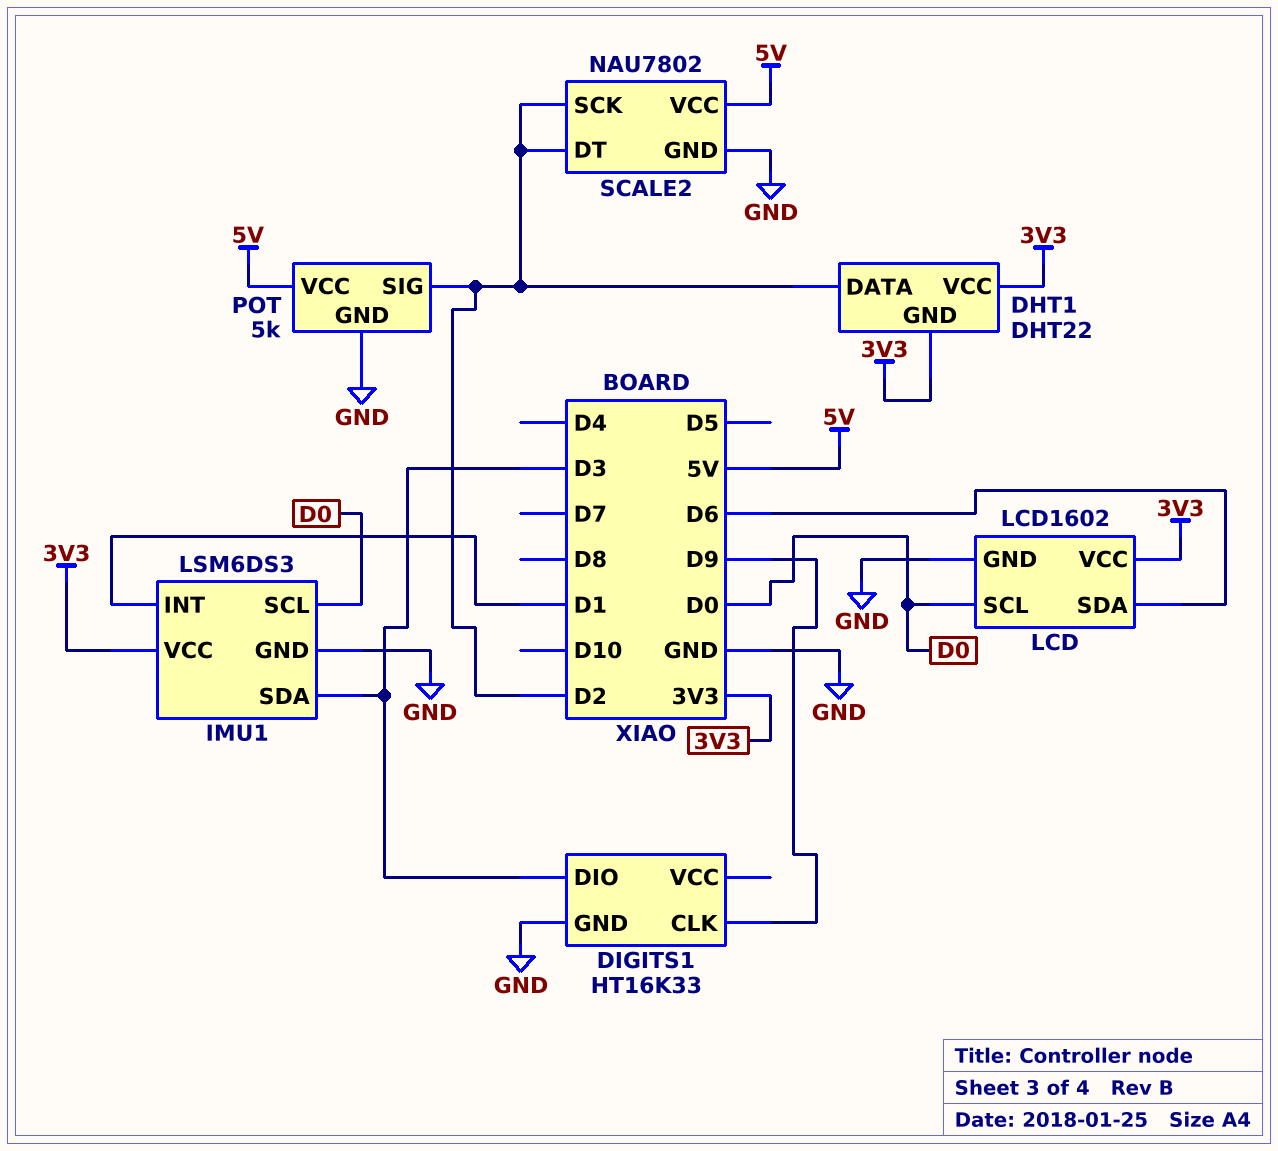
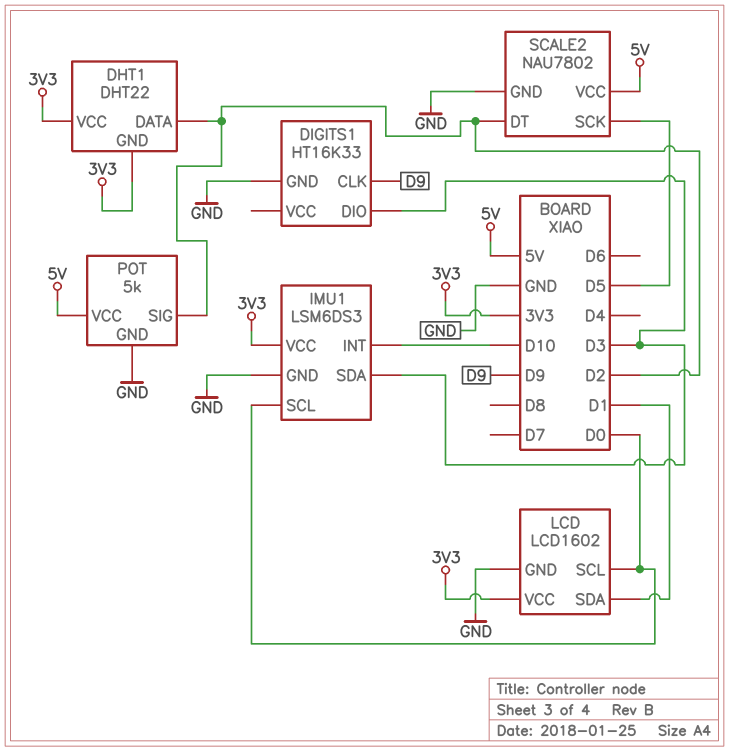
IMU1 pin INT: D1 -> D10
LCD pin SDA: D6 -> D1
SCALE2 pin SCK: D2 -> D5

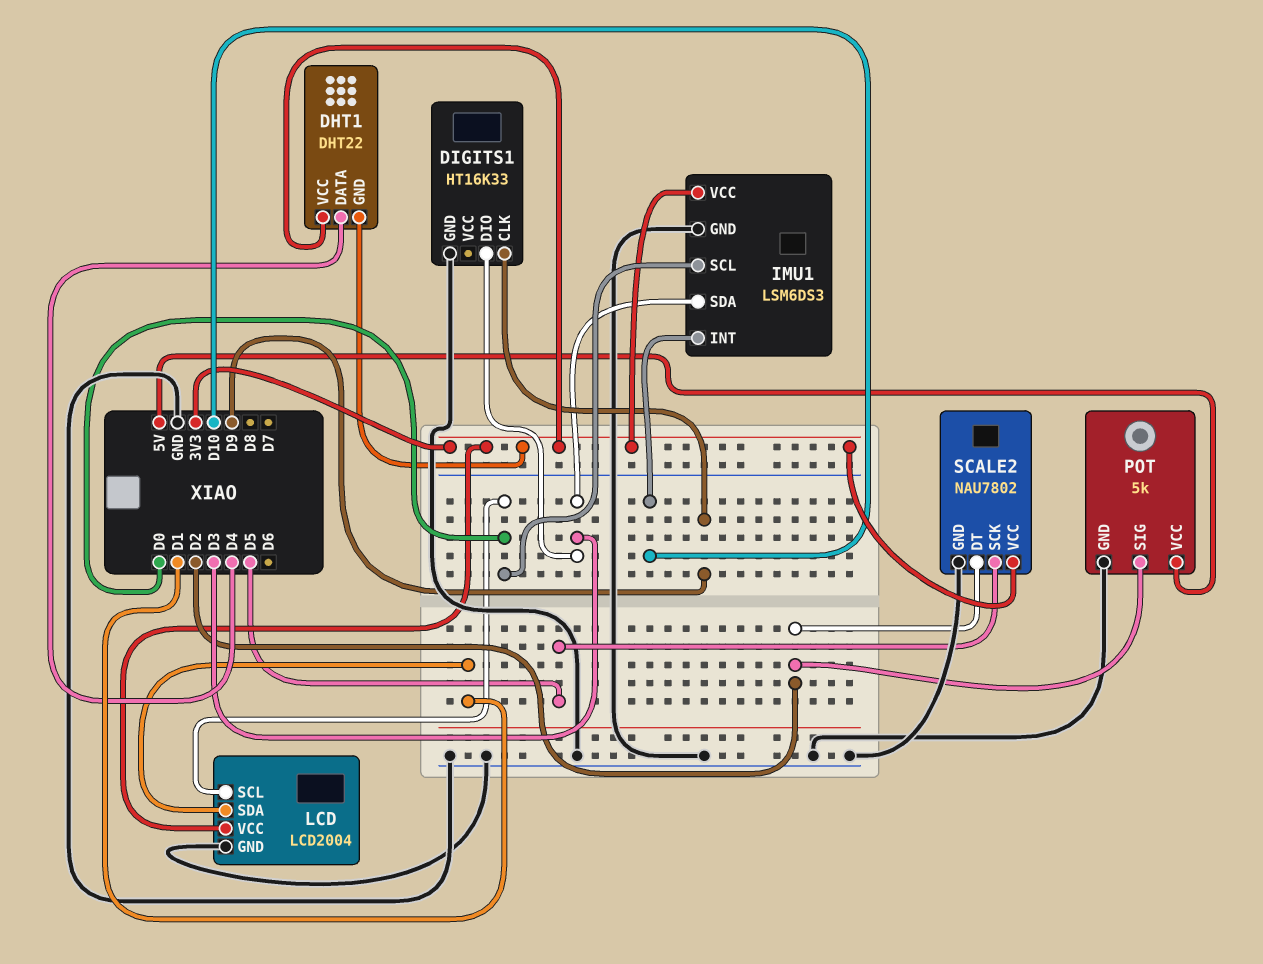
DHT1 pin DATA: D2 -> D4
LCD: LCD1602 -> LCD2004
SCALE2 pin VCC: 5V -> 3V3

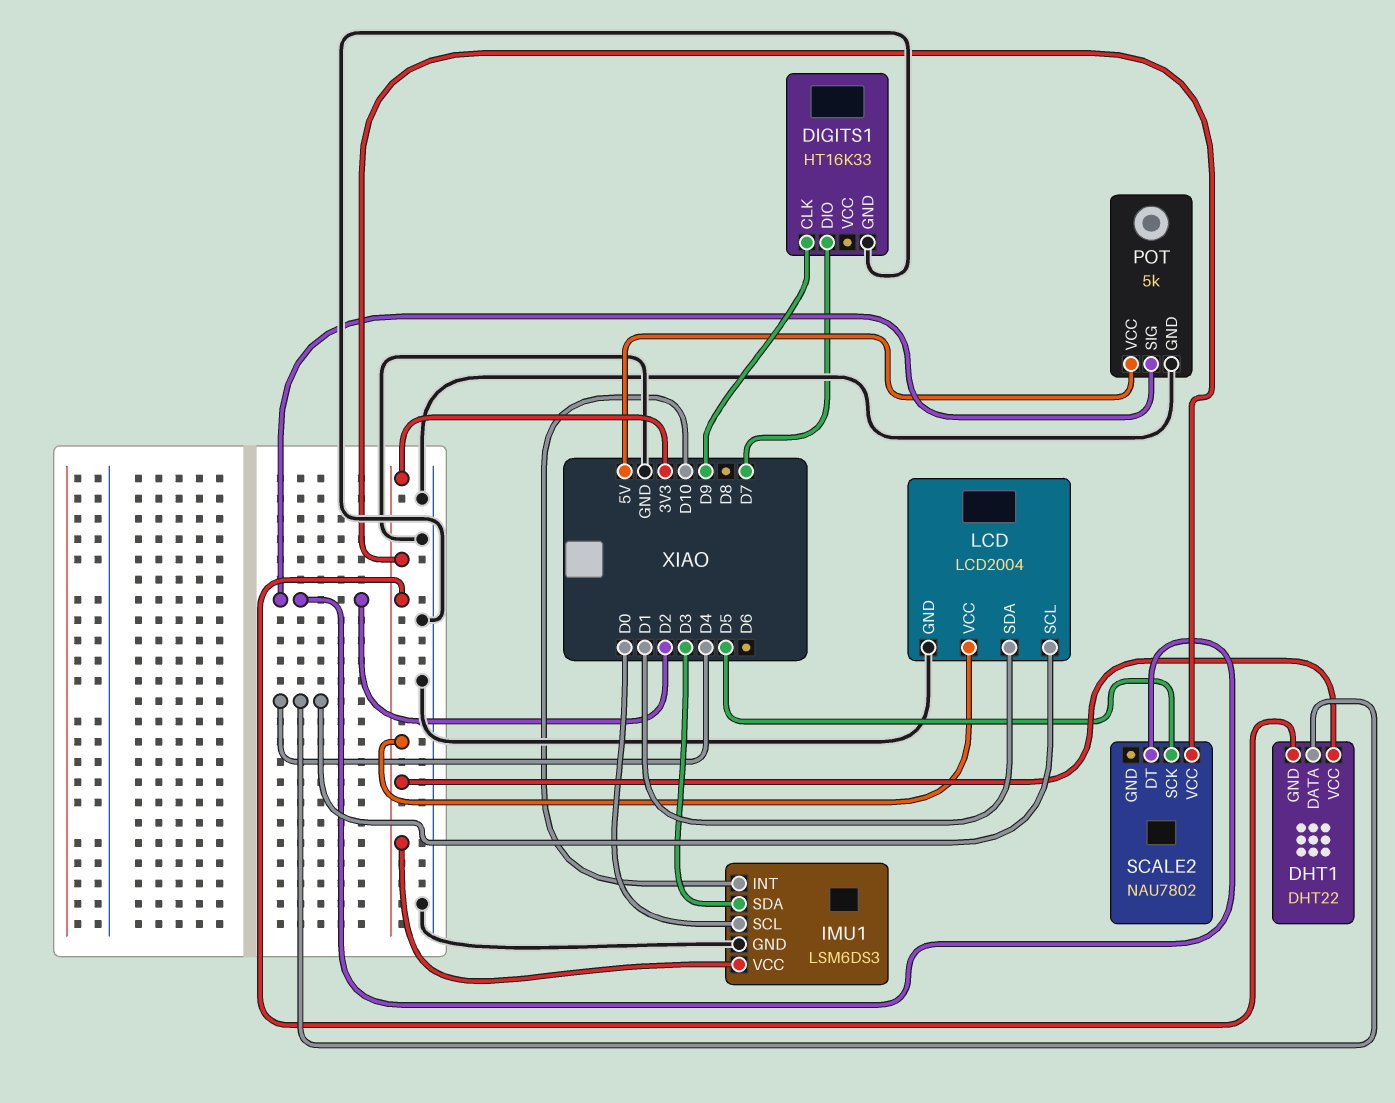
DIGITS1 pin DIO: D3 -> D7
LCD pin SCL: D0 -> D4
SCALE2 pin GND: GND -> none

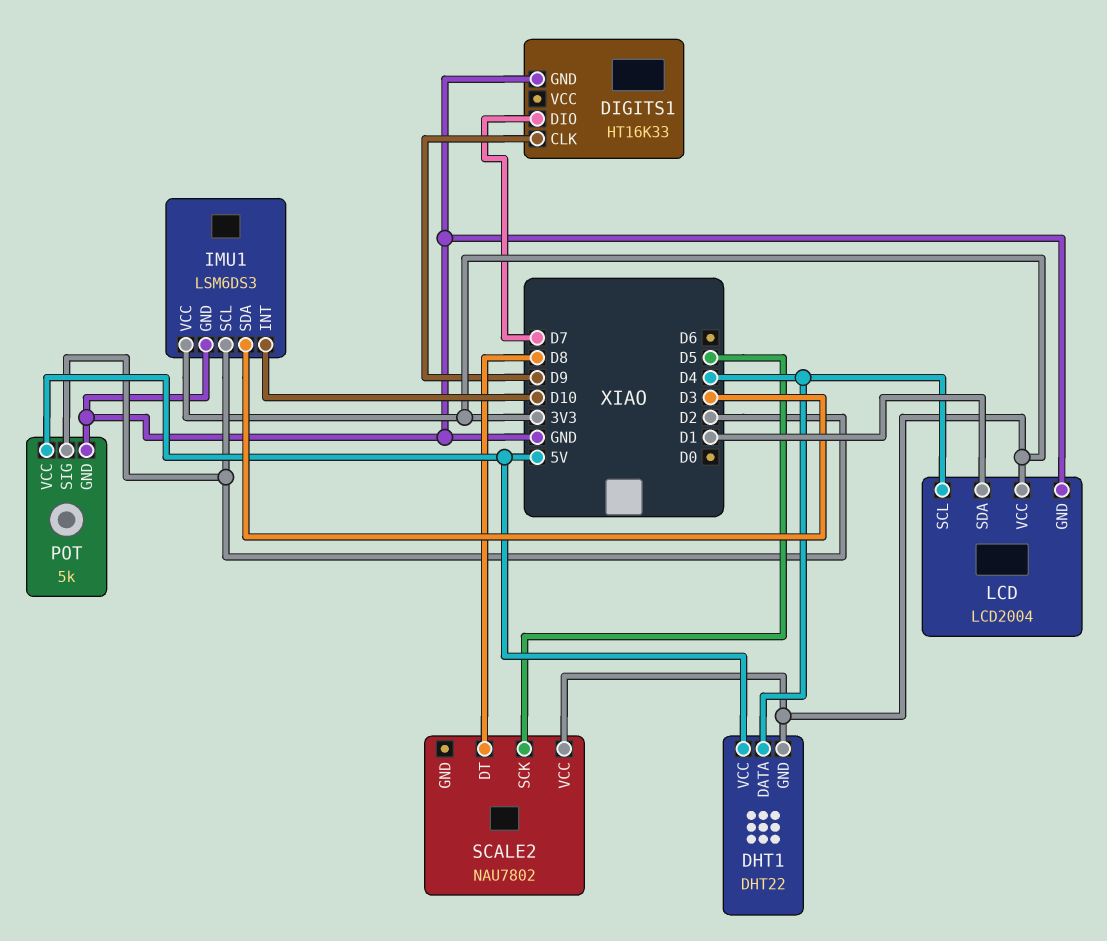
DHT1 pin VCC: 3V3 -> 5V
IMU1 pin SCL: D0 -> D2
SCALE2 pin DT: D2 -> D8

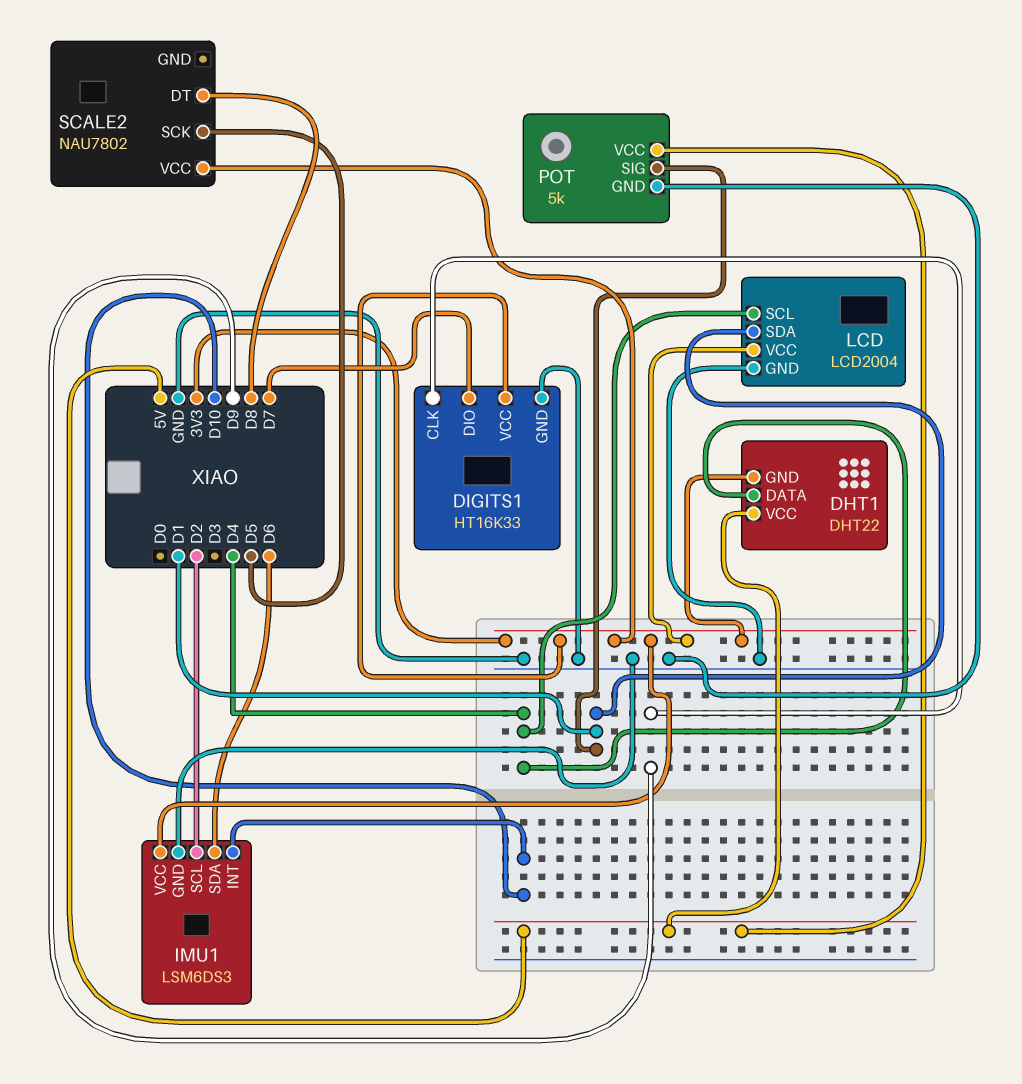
DIGITS1 pin VCC: none -> 3V3
IMU1 pin SDA: D3 -> D6
POT pin SIG: D2 -> D1

